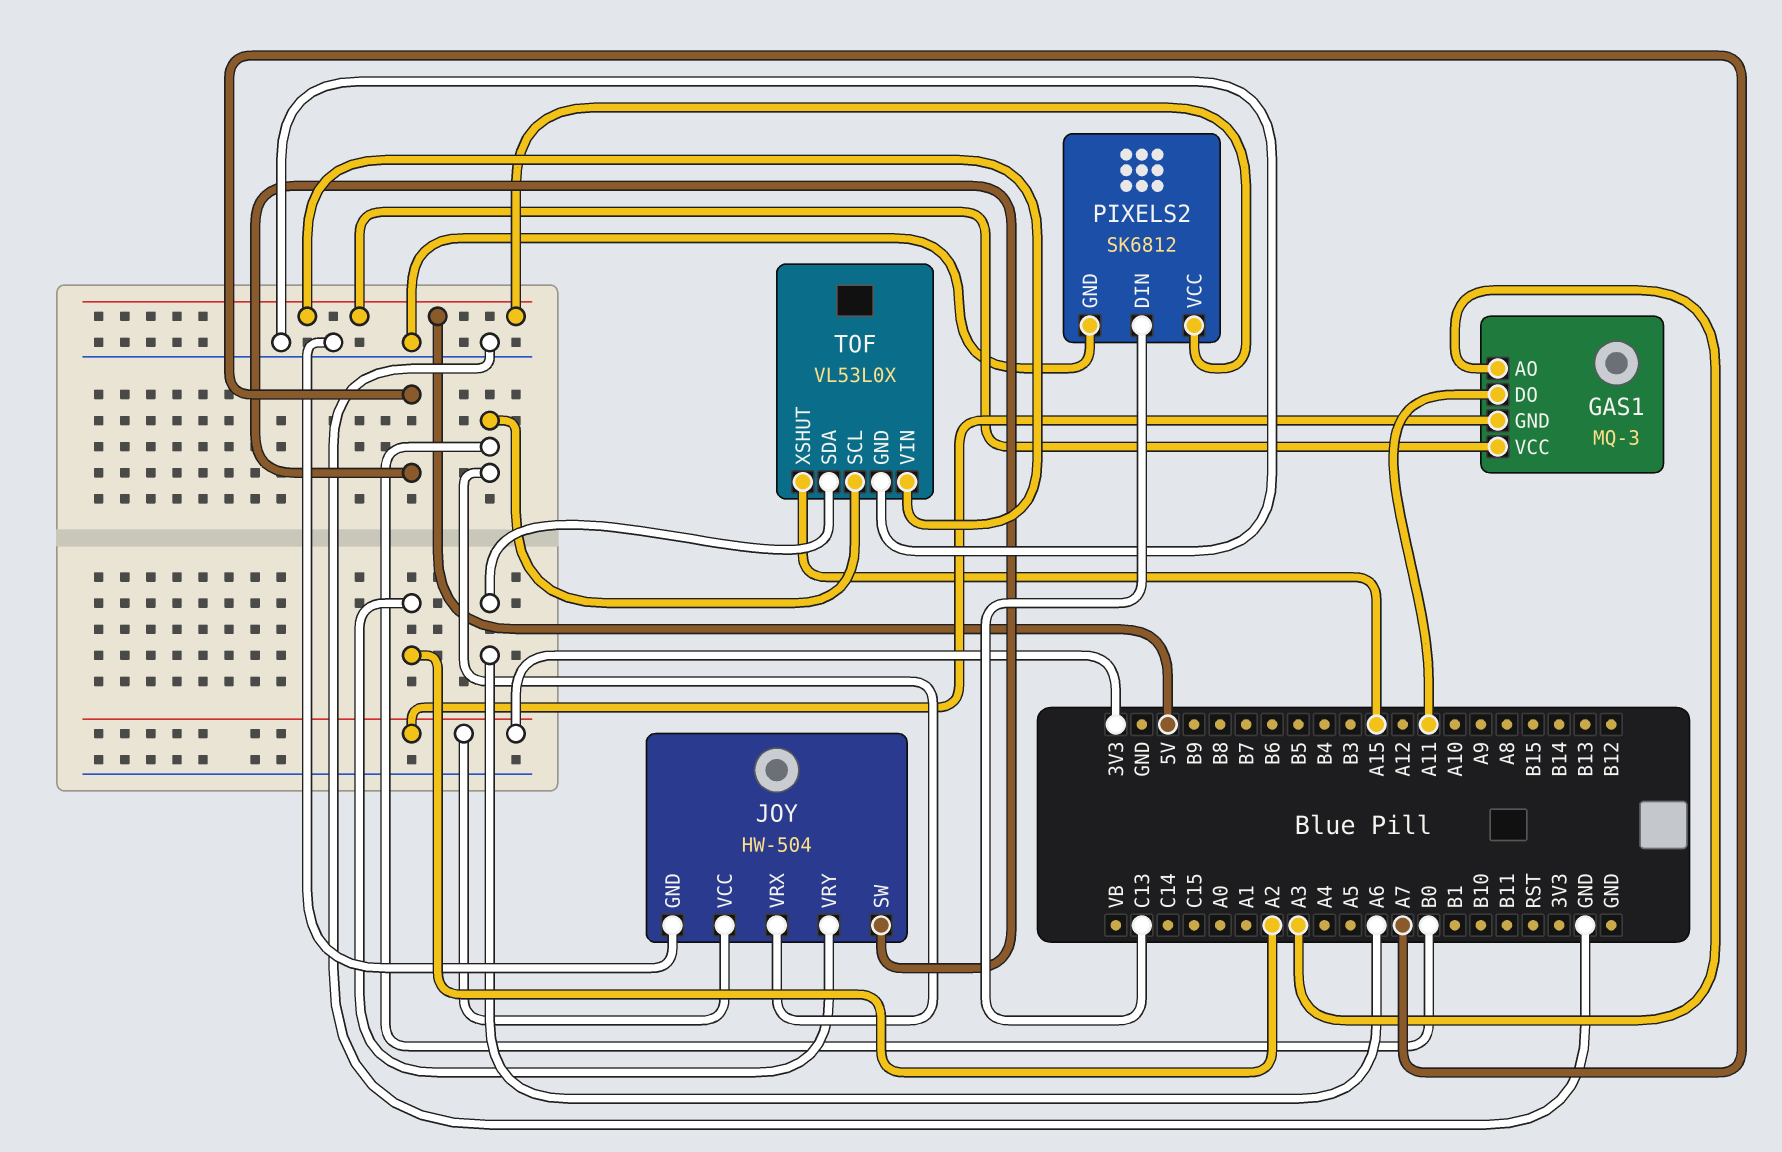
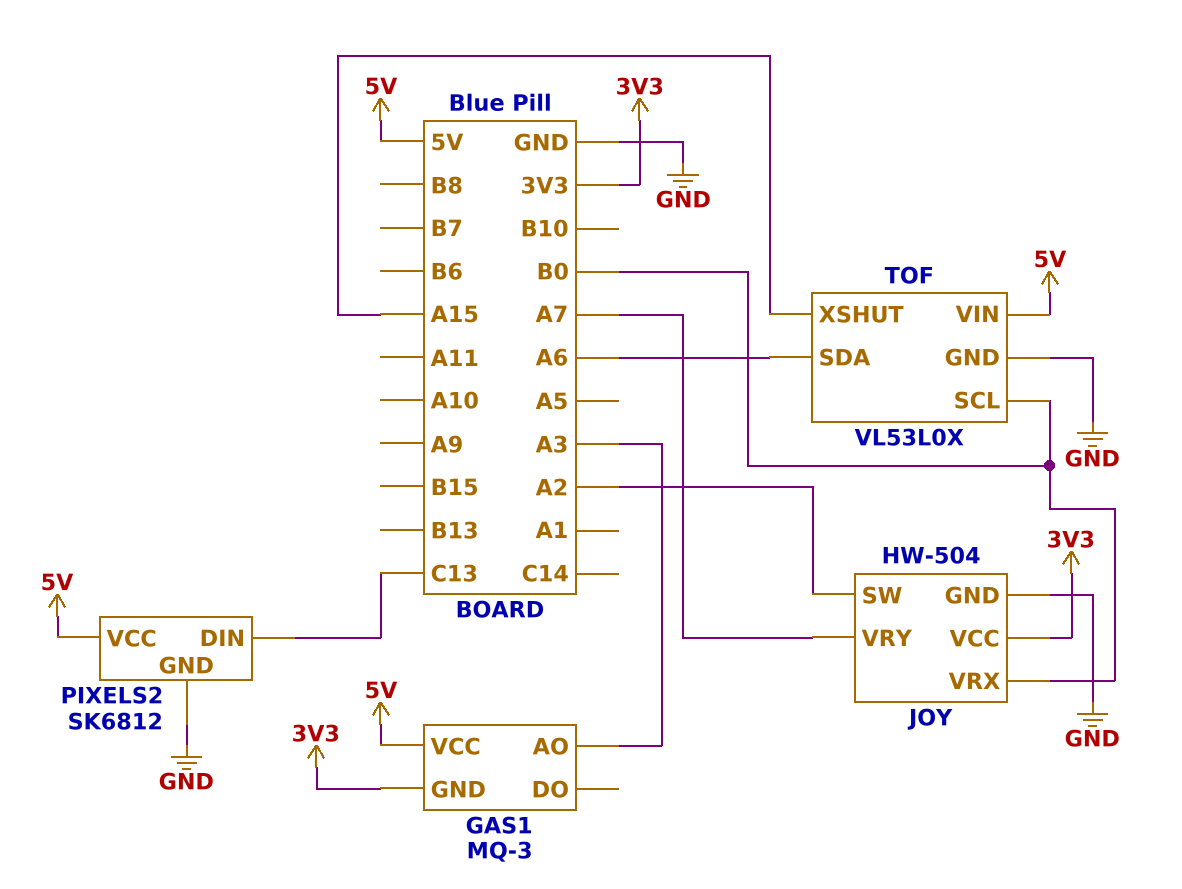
GAS1 pin DO: A11 -> none
JOY pin SW: A7 -> A2
JOY pin VRY: A2 -> A7

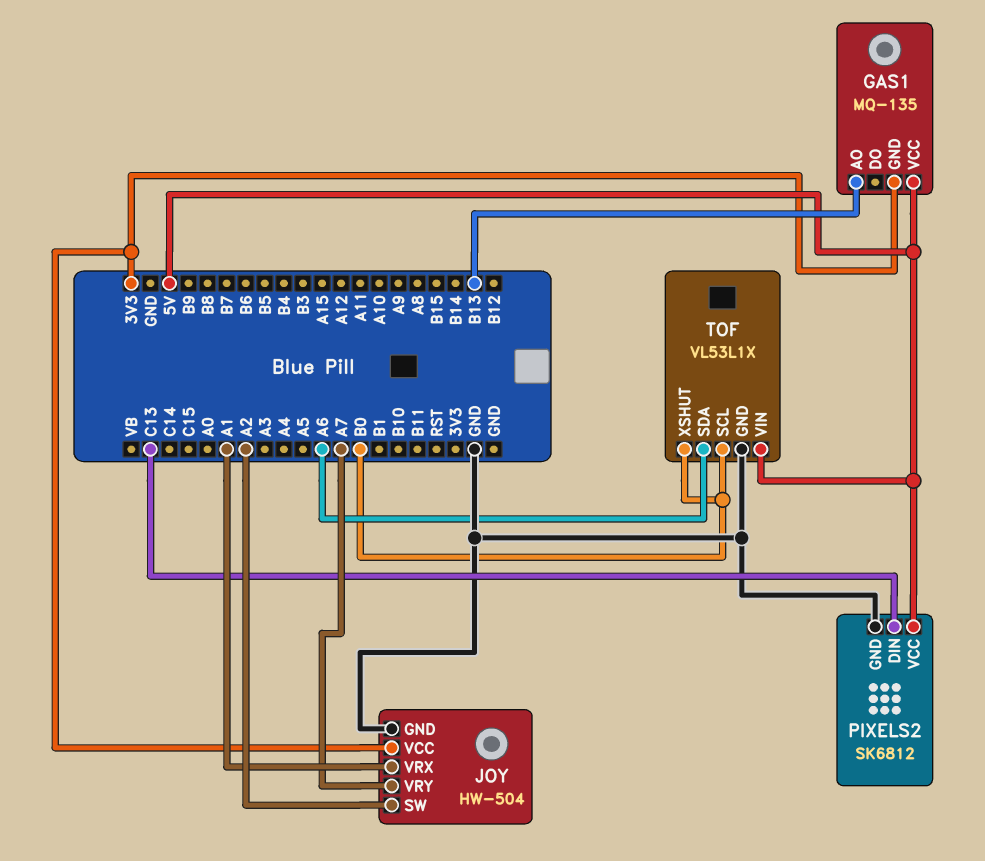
GAS1: MQ-3 -> MQ-135
GAS1 pin AO: A3 -> B13
JOY pin VRX: B0 -> A1
TOF: VL53L0X -> VL53L1X
TOF pin XSHUT: A15 -> B0

